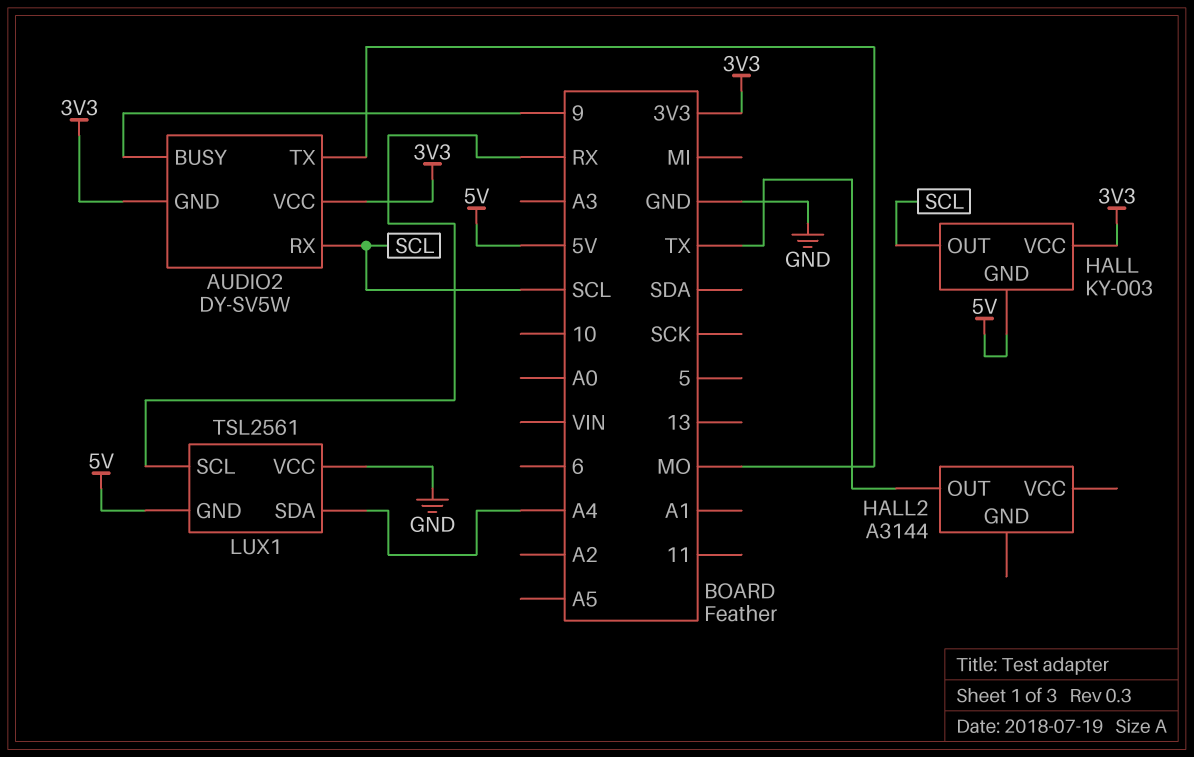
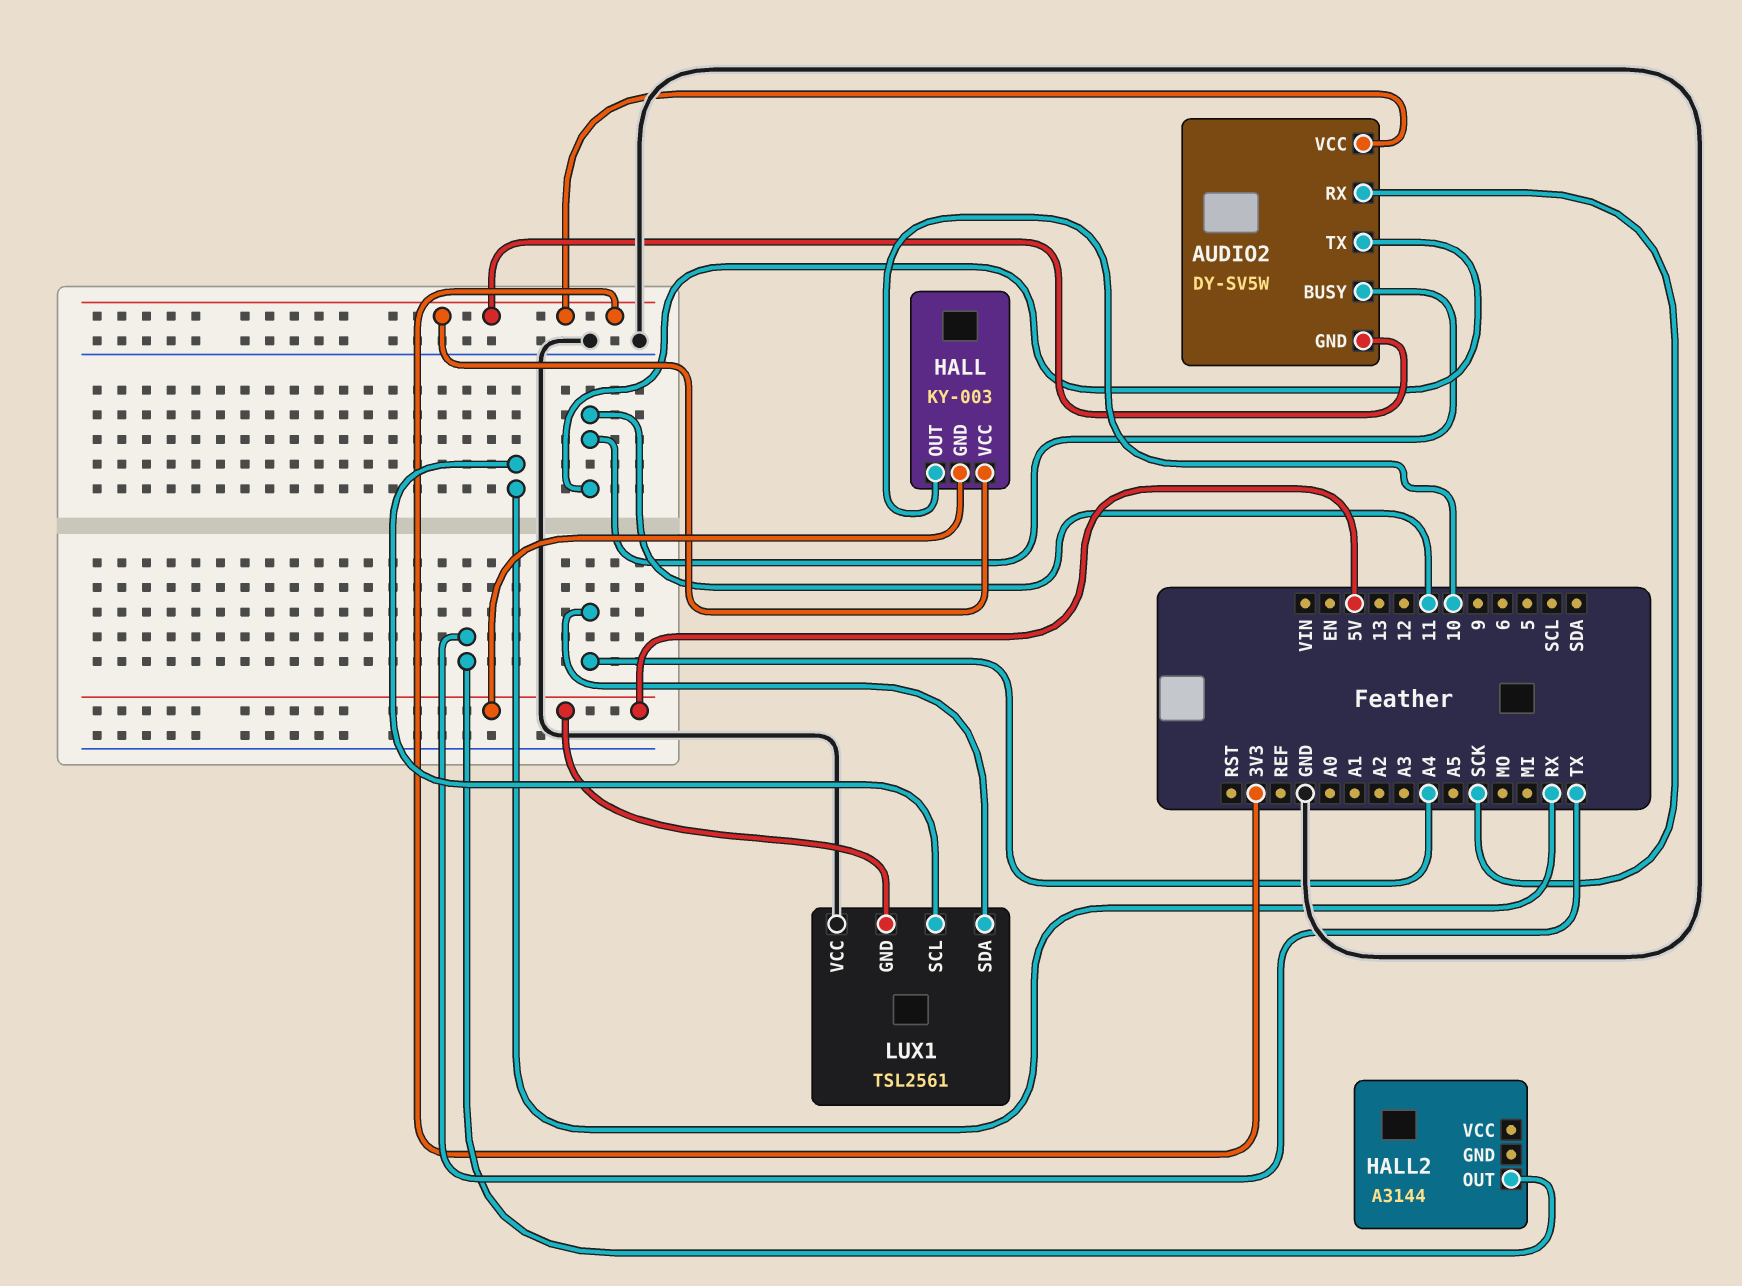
AUDIO2 pin BUSY: 9 -> 11
AUDIO2 pin RX: SCL -> SCK
AUDIO2 pin TX: MO -> 11
HALL pin OUT: SCL -> 10

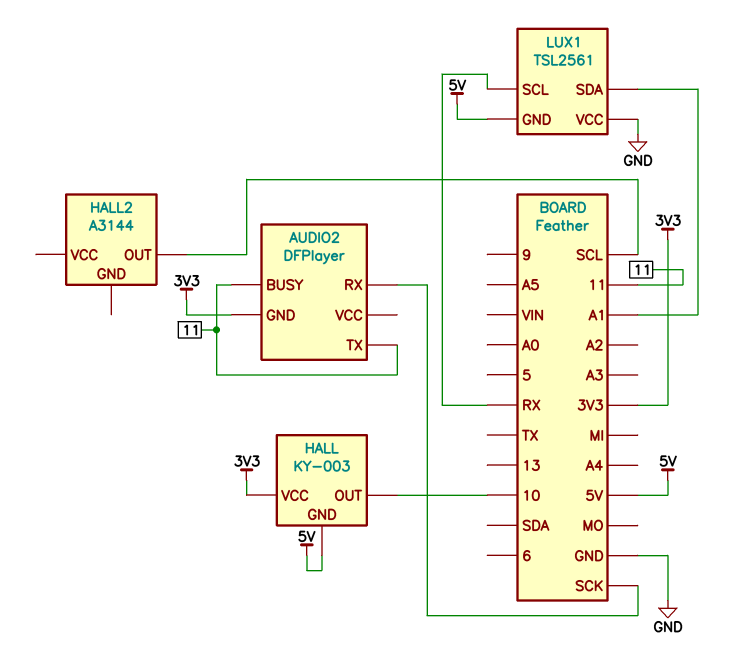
AUDIO2: DY-SV5W -> DFPlayer
AUDIO2 pin VCC: 3V3 -> none
HALL2 pin OUT: TX -> SCL
LUX1 pin SDA: A4 -> A1

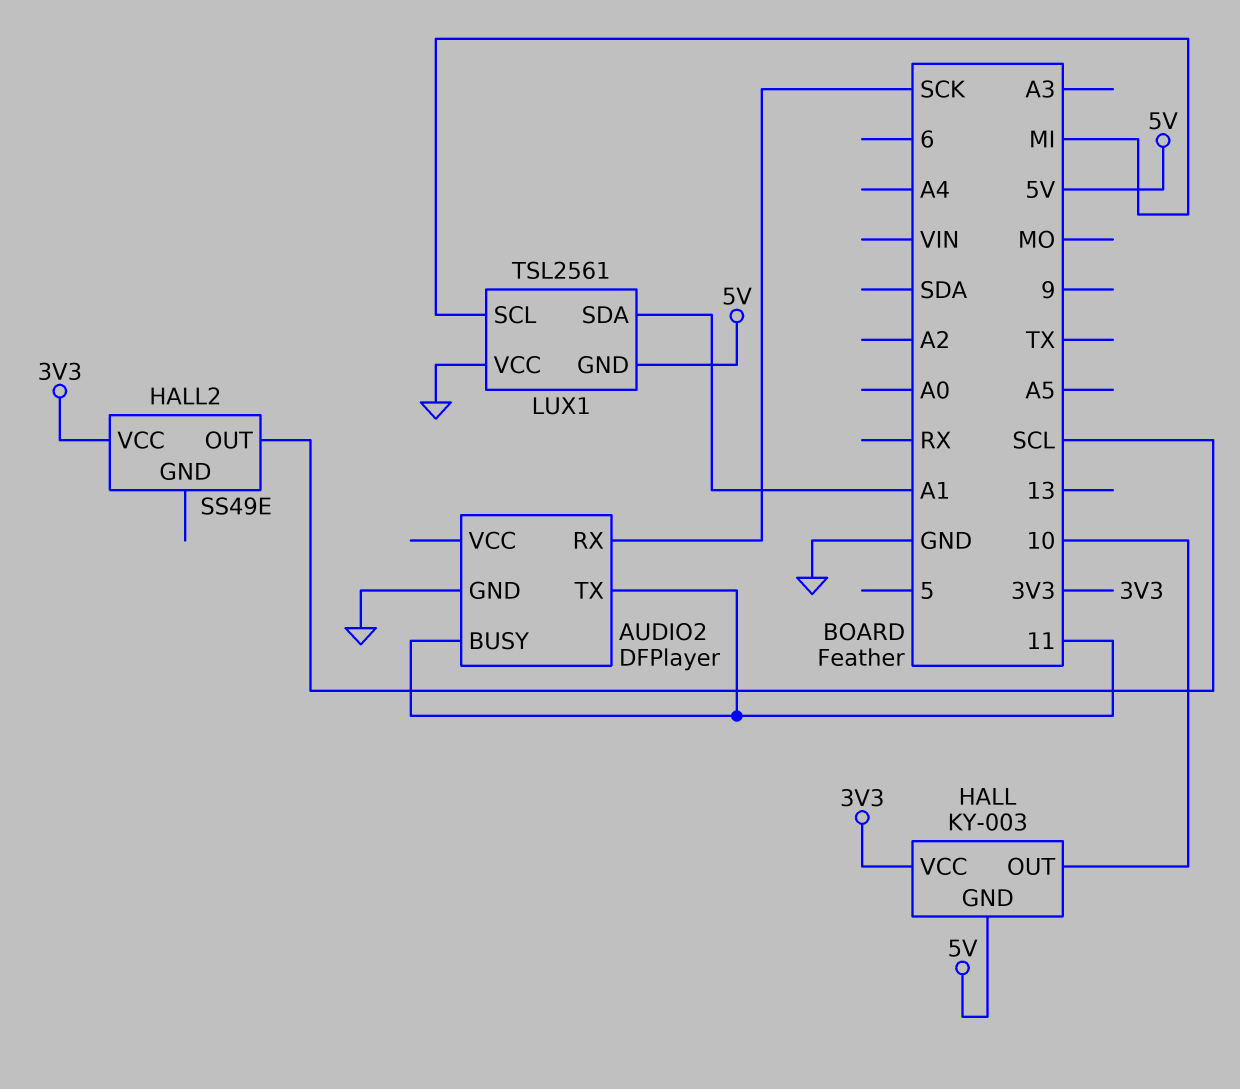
AUDIO2 pin GND: 3V3 -> GND
HALL2: A3144 -> SS49E
HALL2 pin VCC: none -> 3V3
LUX1 pin SCL: RX -> MI

